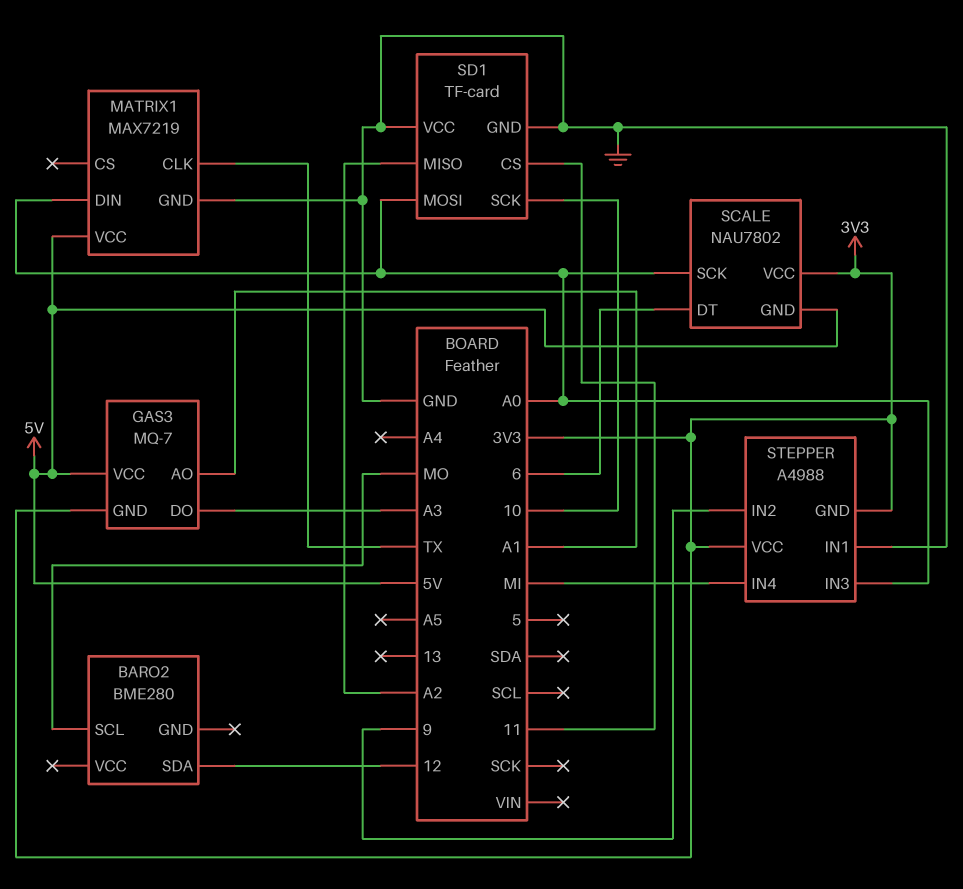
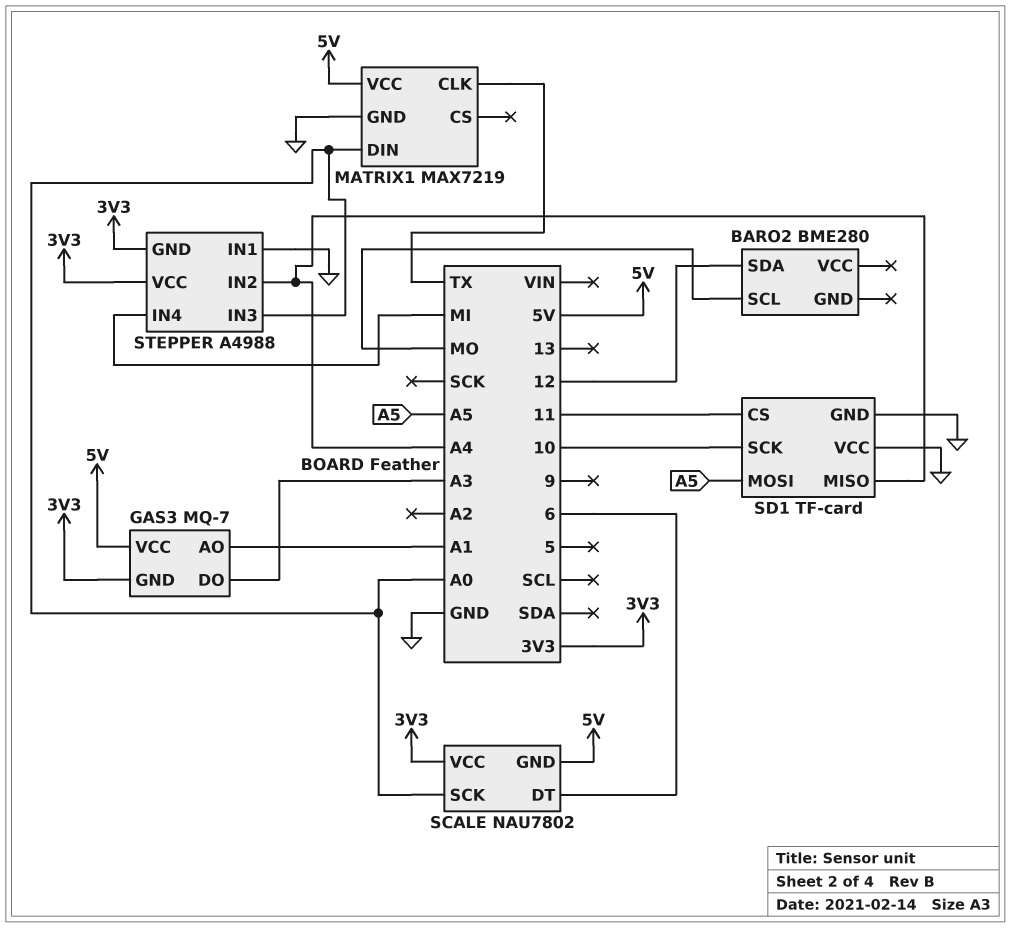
SD1 pin MISO: A2 -> A4
SD1 pin MOSI: A0 -> A5
STEPPER pin IN2: 9 -> A4

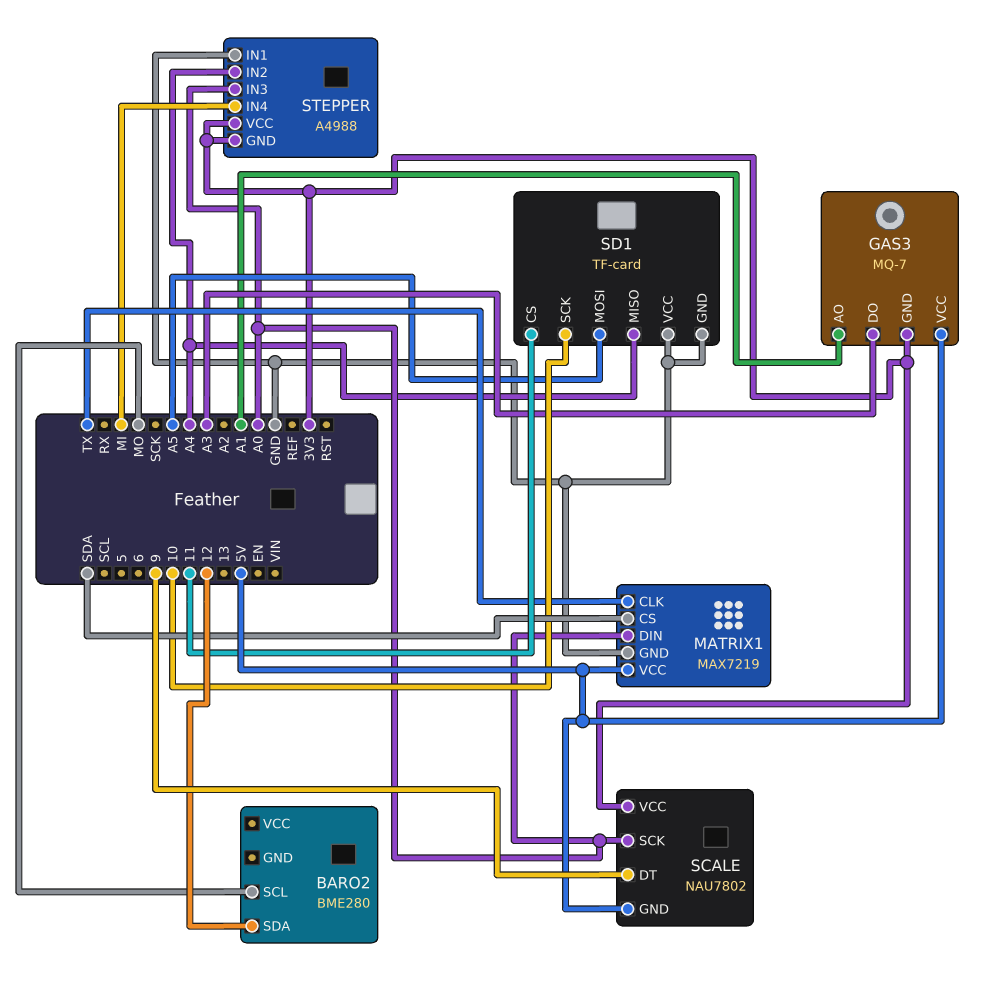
MATRIX1 pin CS: none -> SDA
SCALE pin DT: 6 -> 9

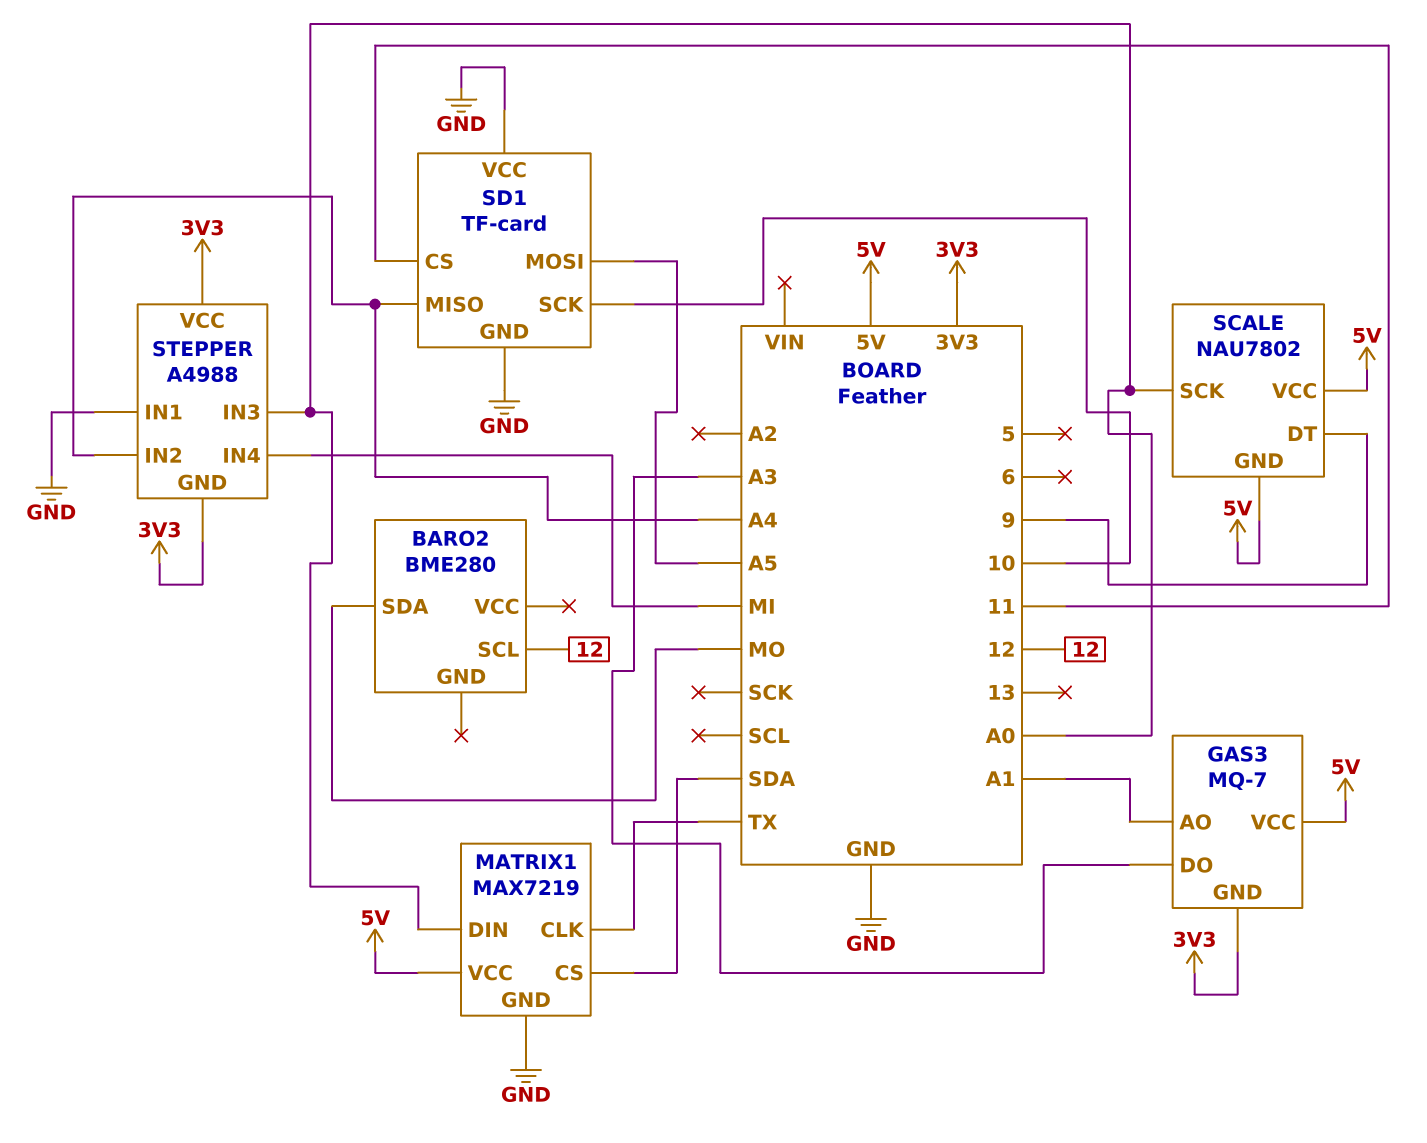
BARO2 pin SCL: MO -> 12
BARO2 pin SDA: 12 -> MO
SCALE pin VCC: 3V3 -> 5V

